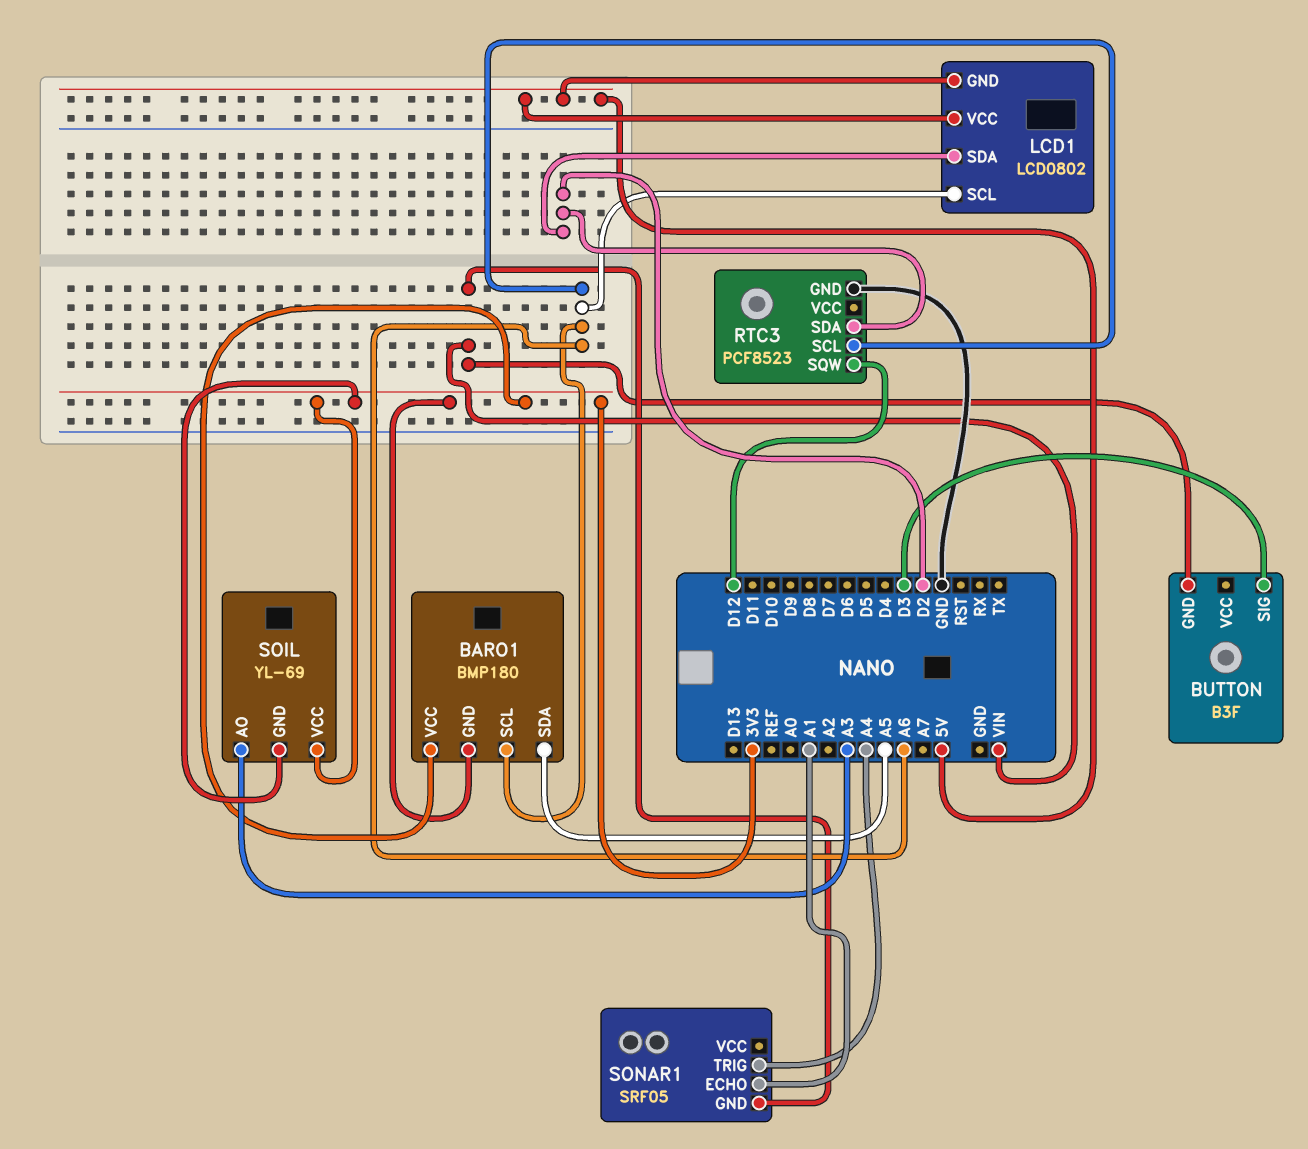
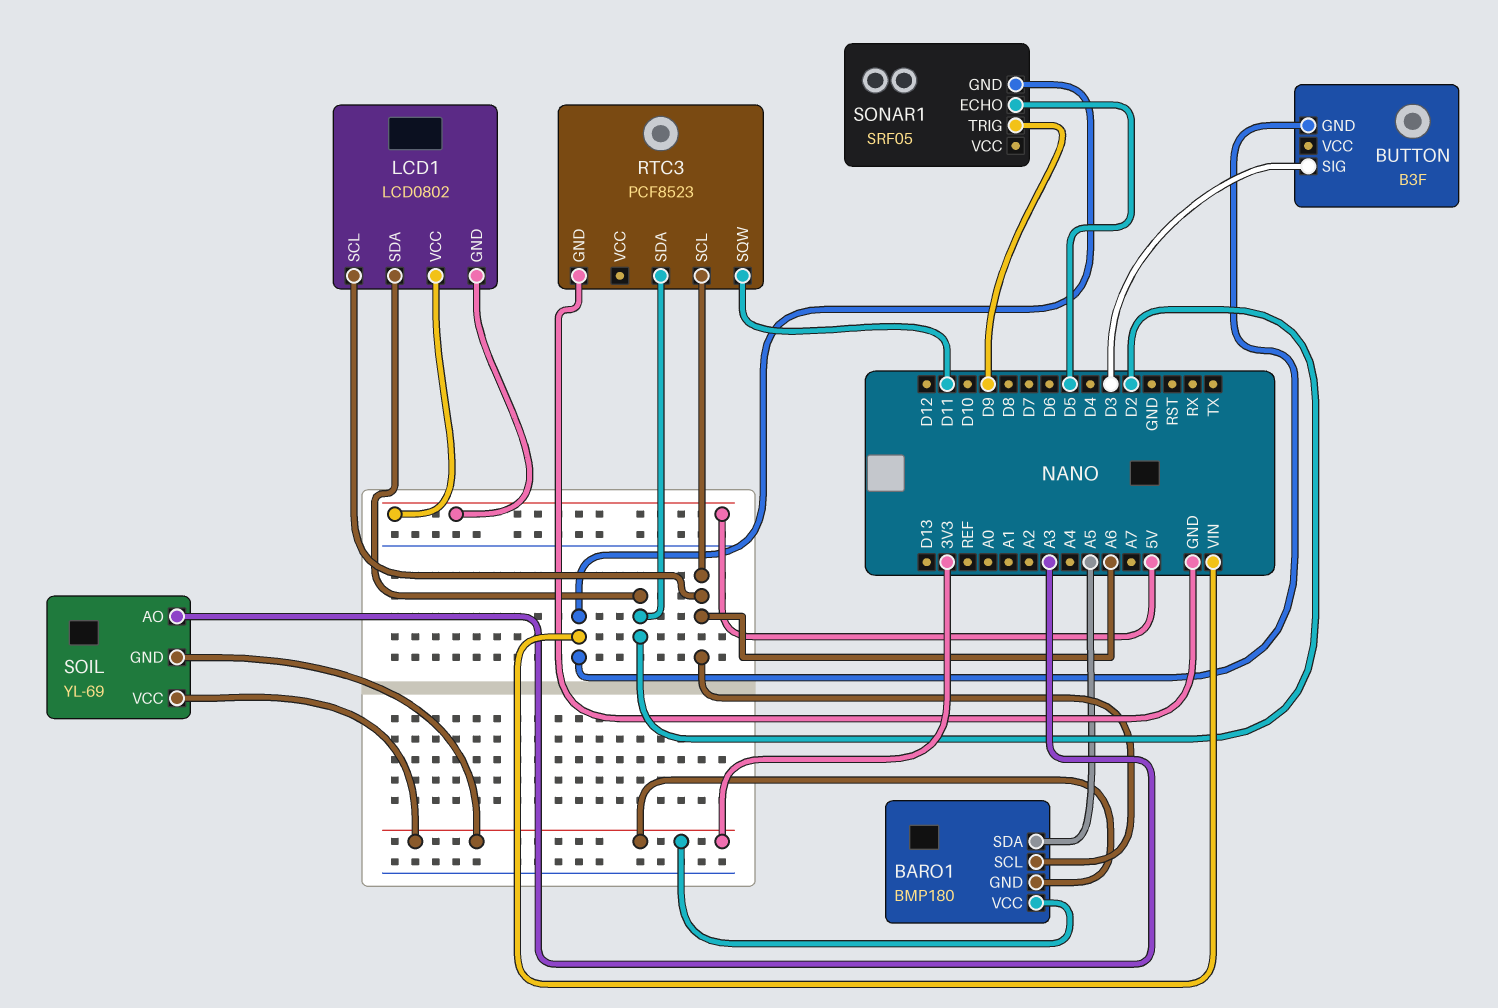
RTC3 pin SQW: D12 -> D11
SONAR1 pin ECHO: A1 -> D5
SONAR1 pin TRIG: A4 -> D9

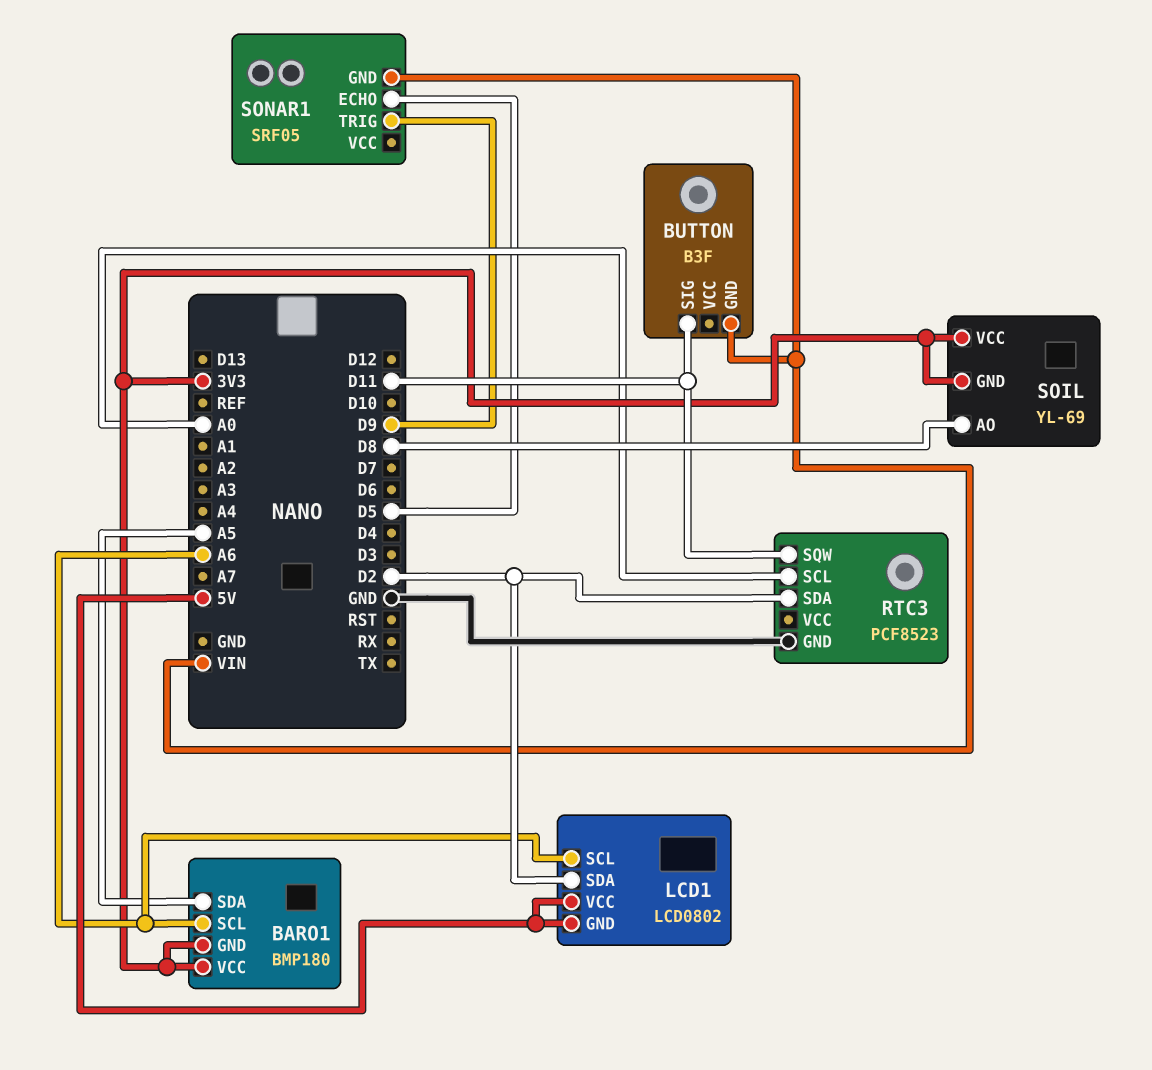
BUTTON pin SIG: D3 -> D11
RTC3 pin SCL: A6 -> A0
SOIL pin AO: A3 -> D8

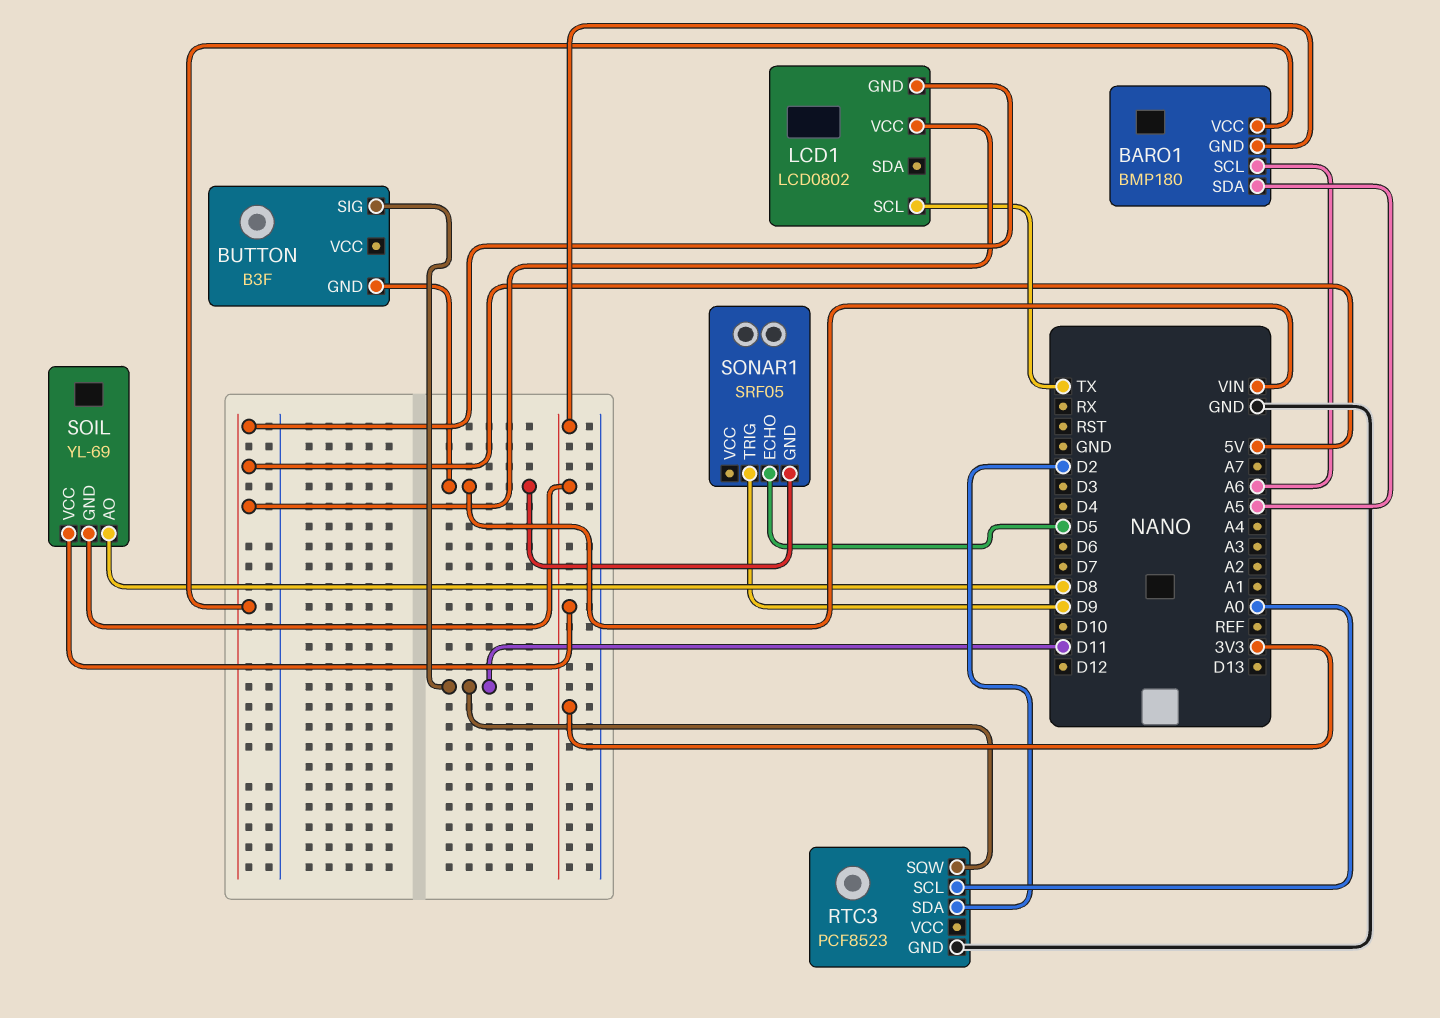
BARO1 pin VCC: 3V3 -> 5V
LCD1 pin SCL: A6 -> TX
LCD1 pin SDA: D2 -> none

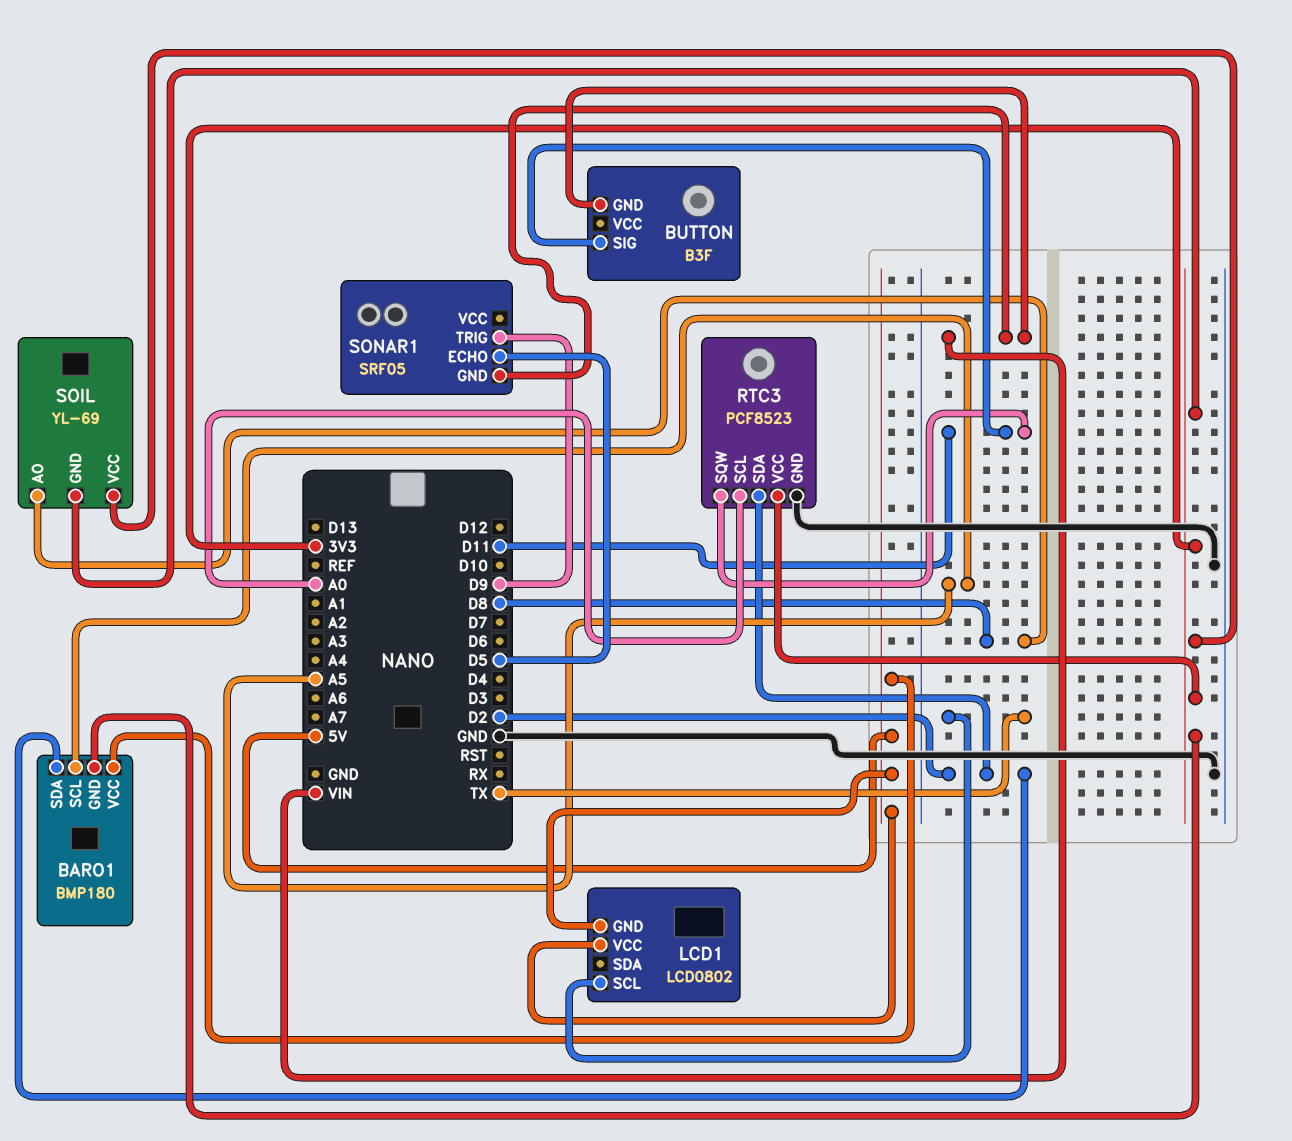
BARO1 pin SCL: A6 -> A5
BARO1 pin SDA: A5 -> D2
RTC3 pin VCC: none -> 3V3

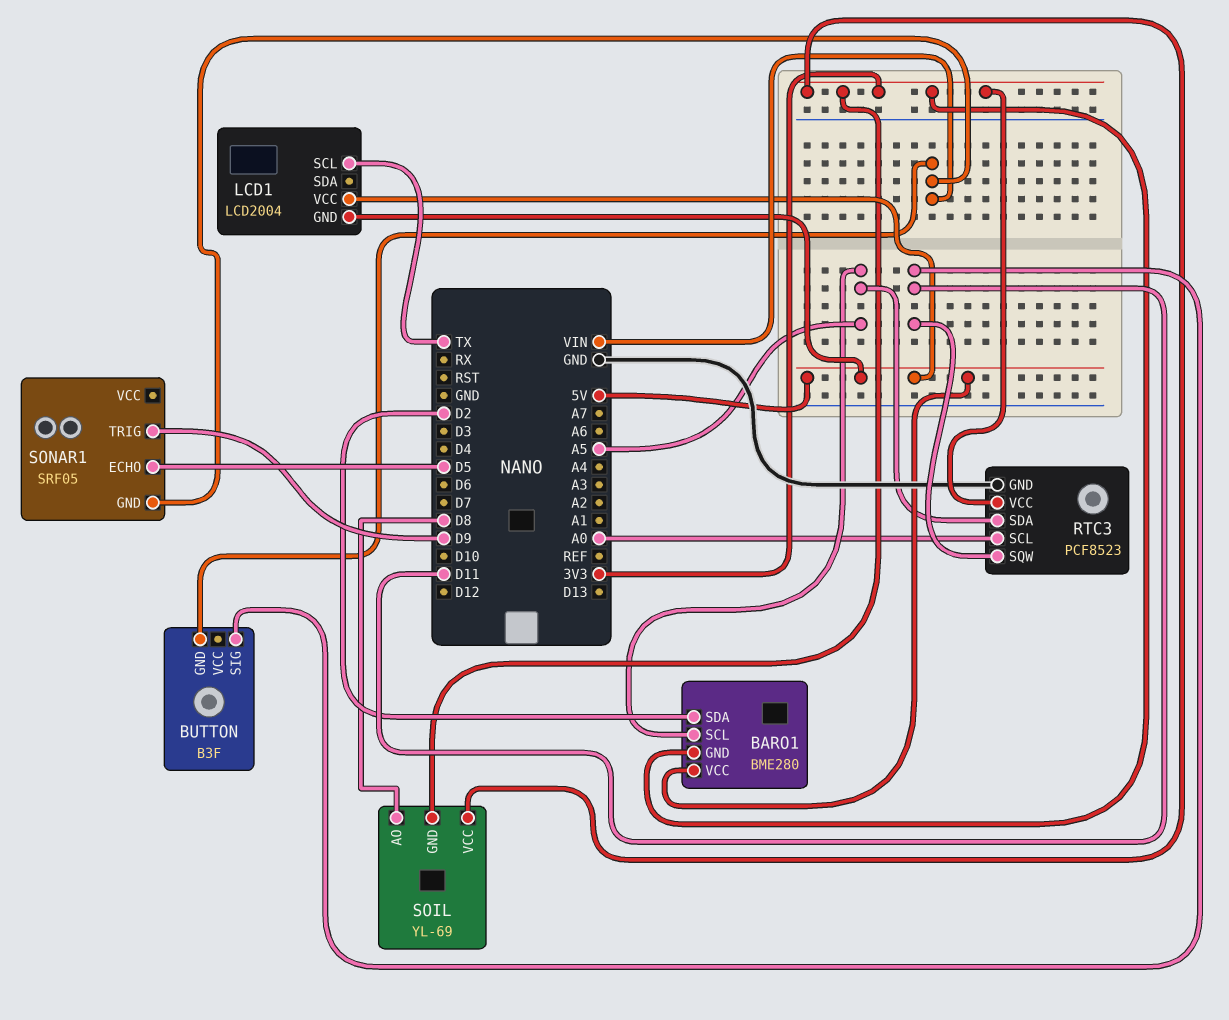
BARO1: BMP180 -> BME280
LCD1: LCD0802 -> LCD2004
RTC3 pin SDA: D2 -> A5

